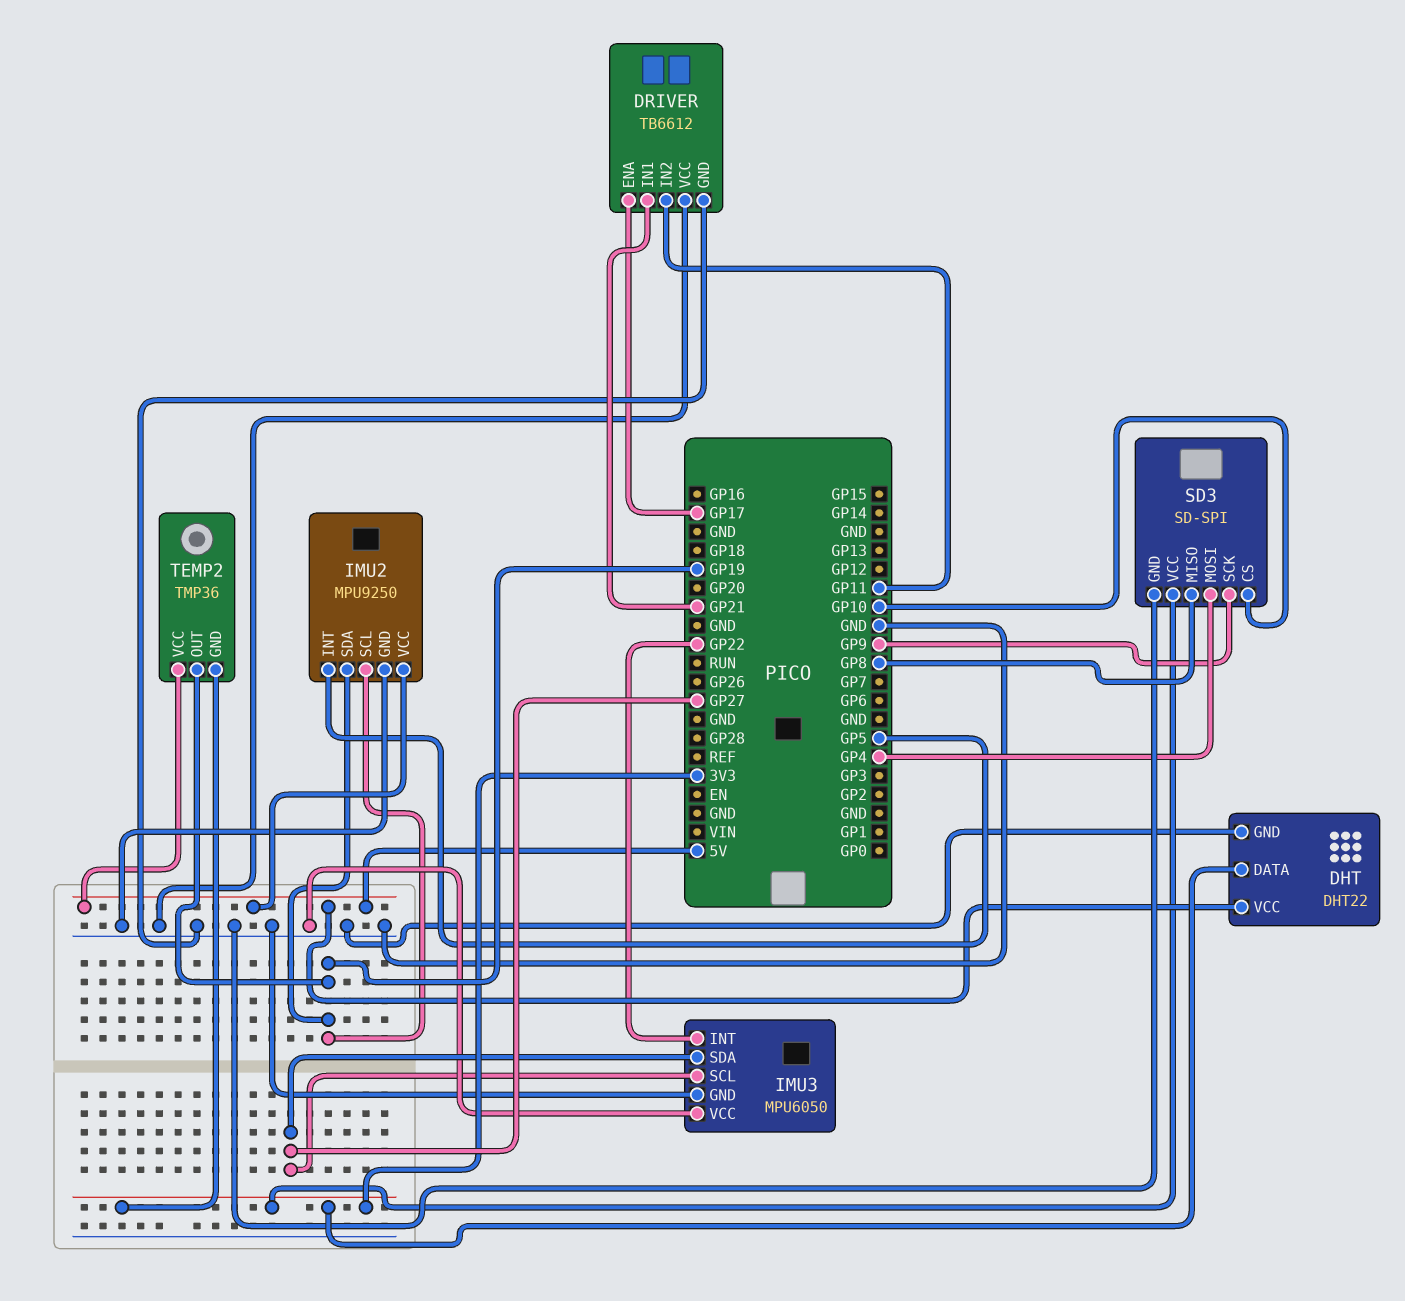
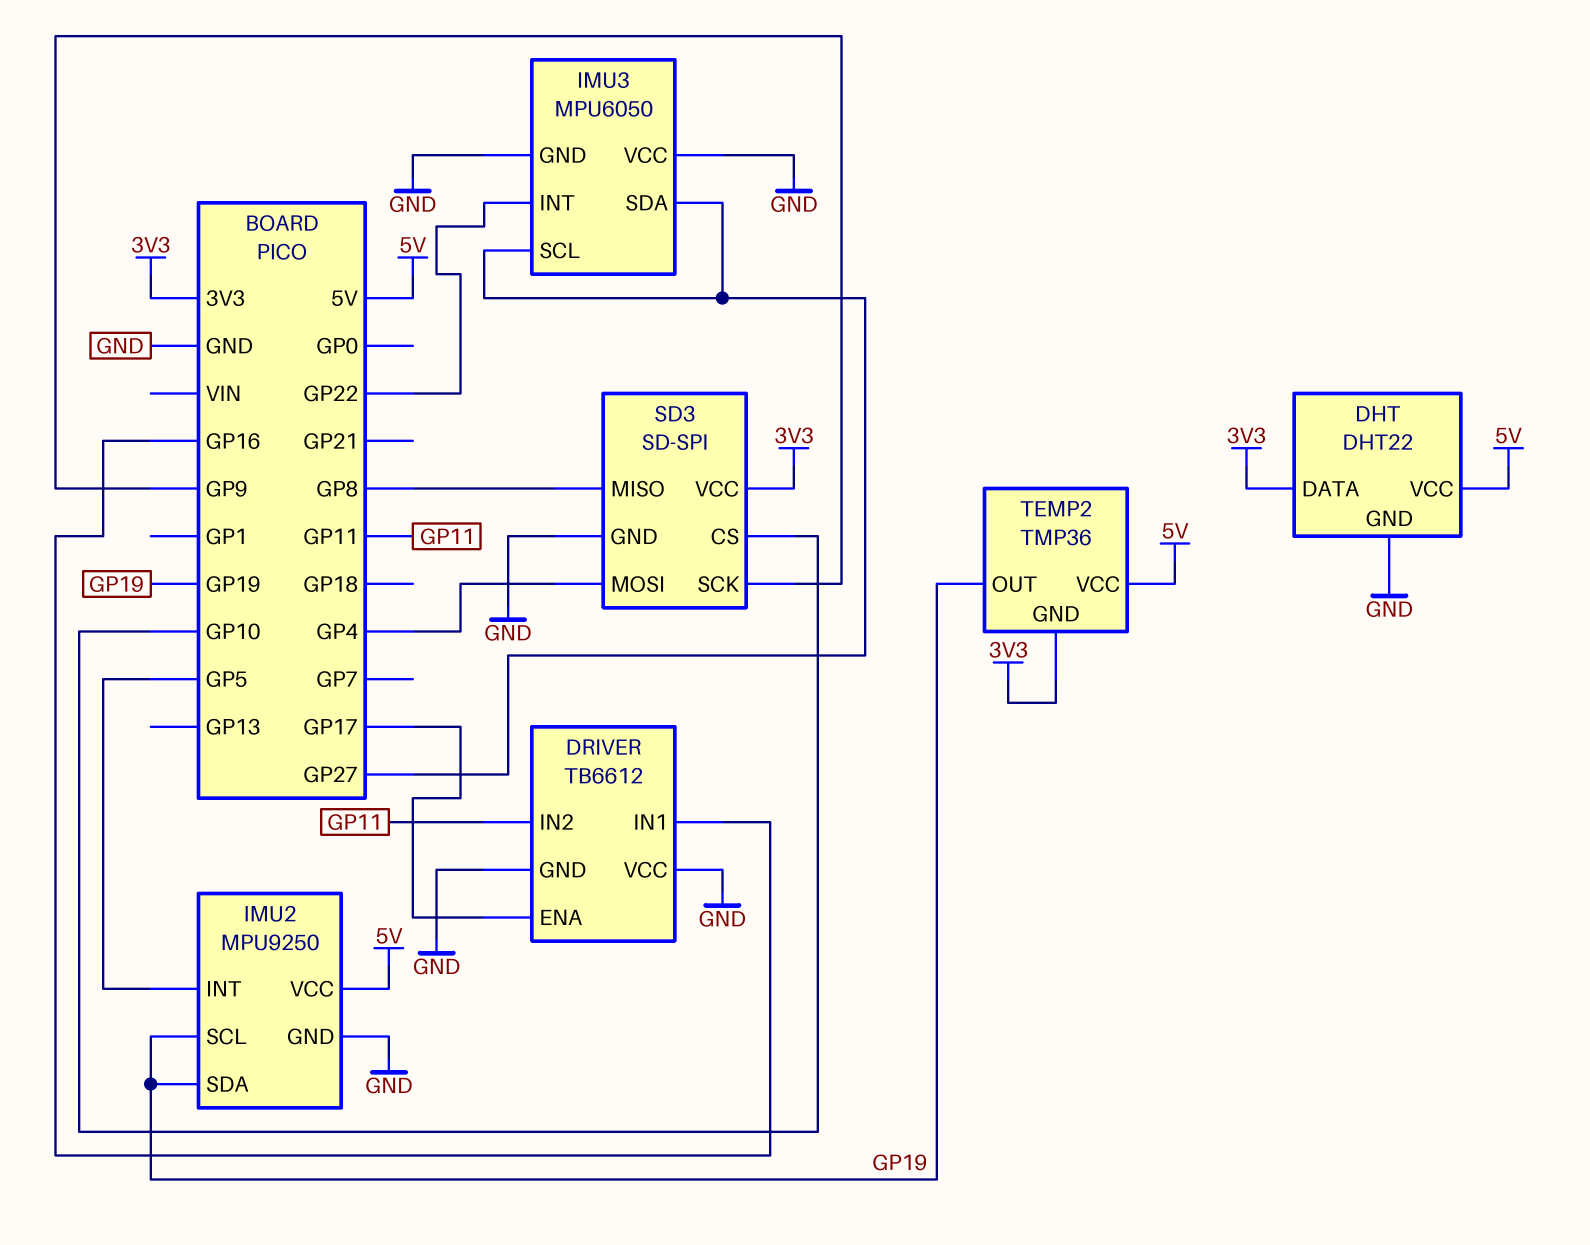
DRIVER pin IN1: GP21 -> GP16

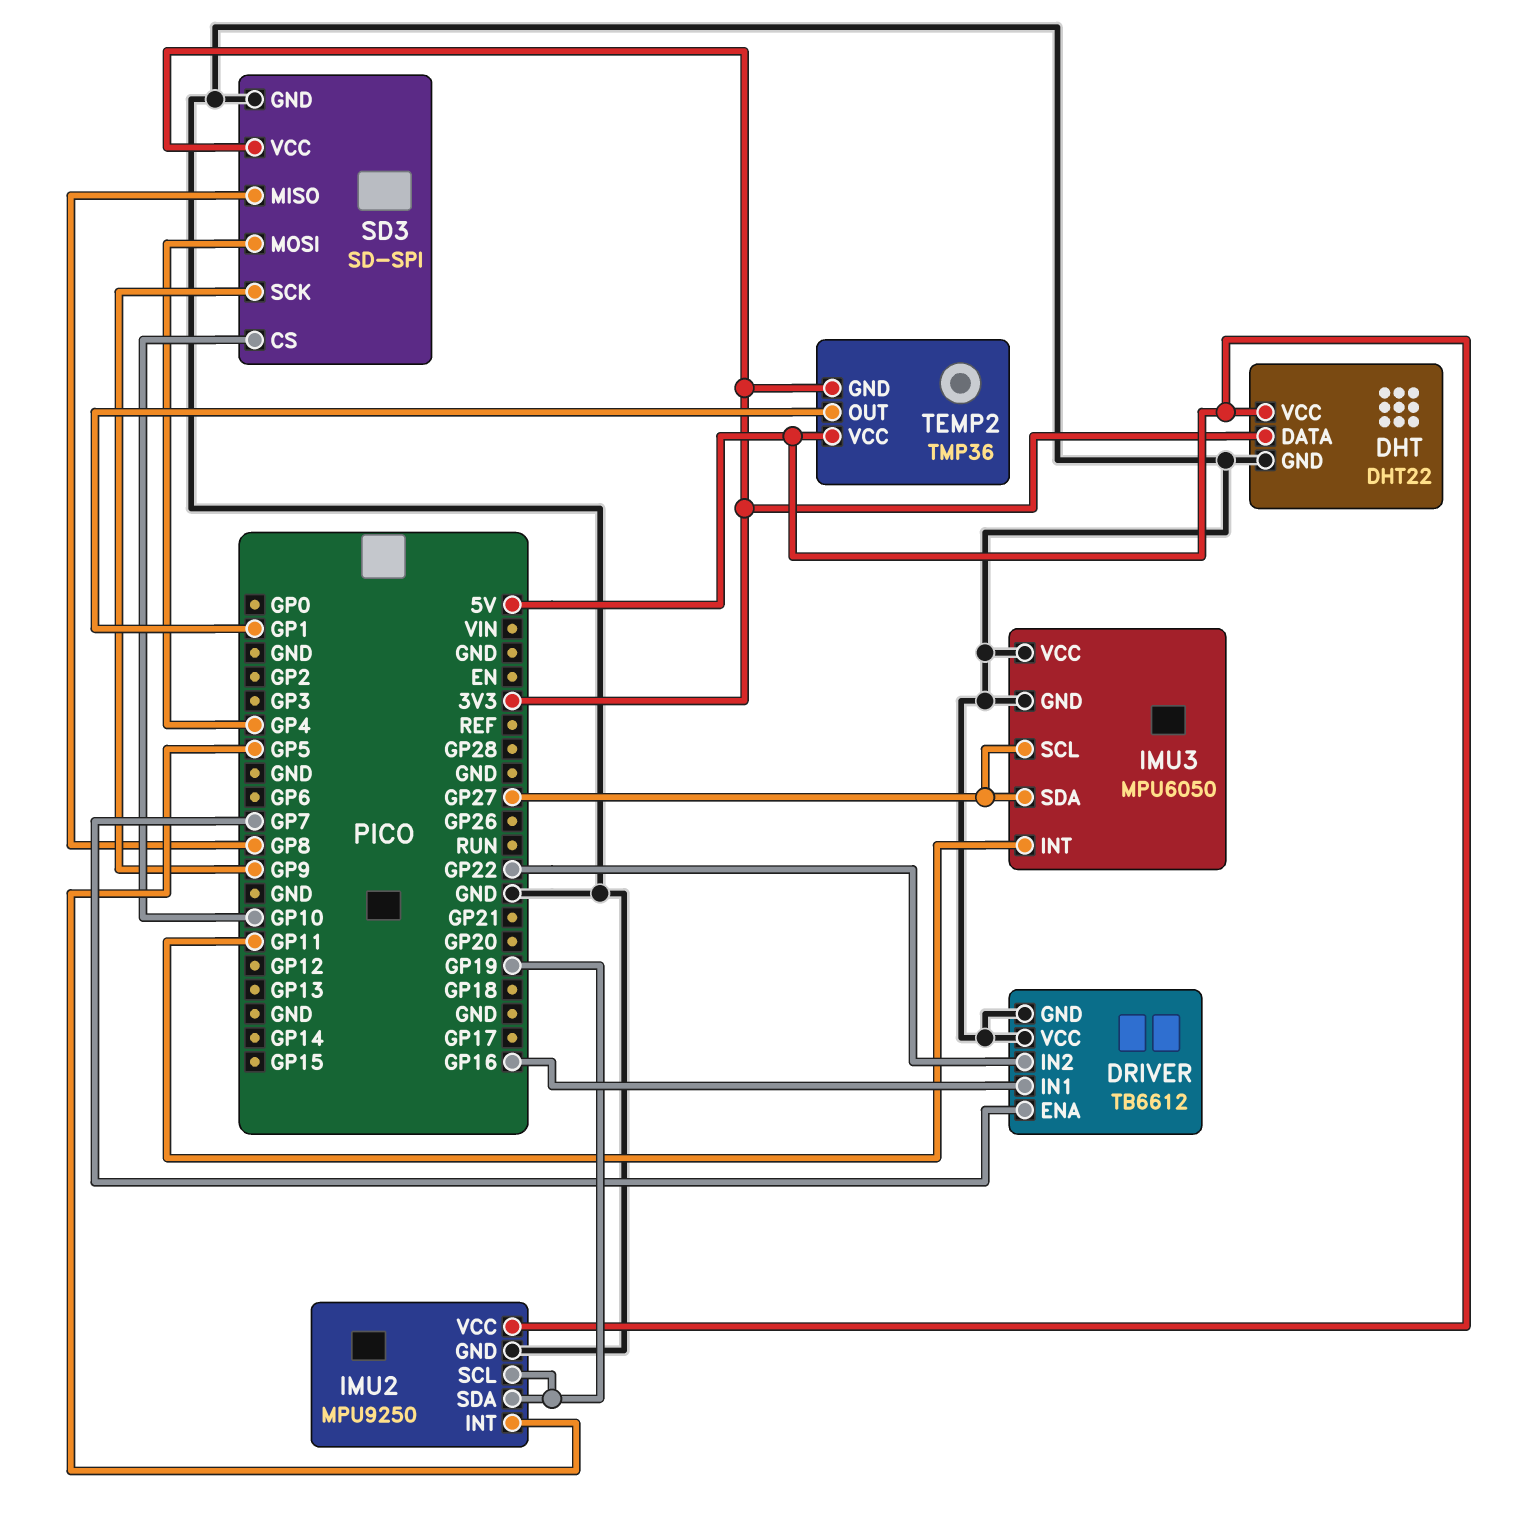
DRIVER pin ENA: GP17 -> GP7
DRIVER pin IN2: GP11 -> GP22
IMU3 pin INT: GP22 -> GP11
TEMP2 pin OUT: GP19 -> GP1

